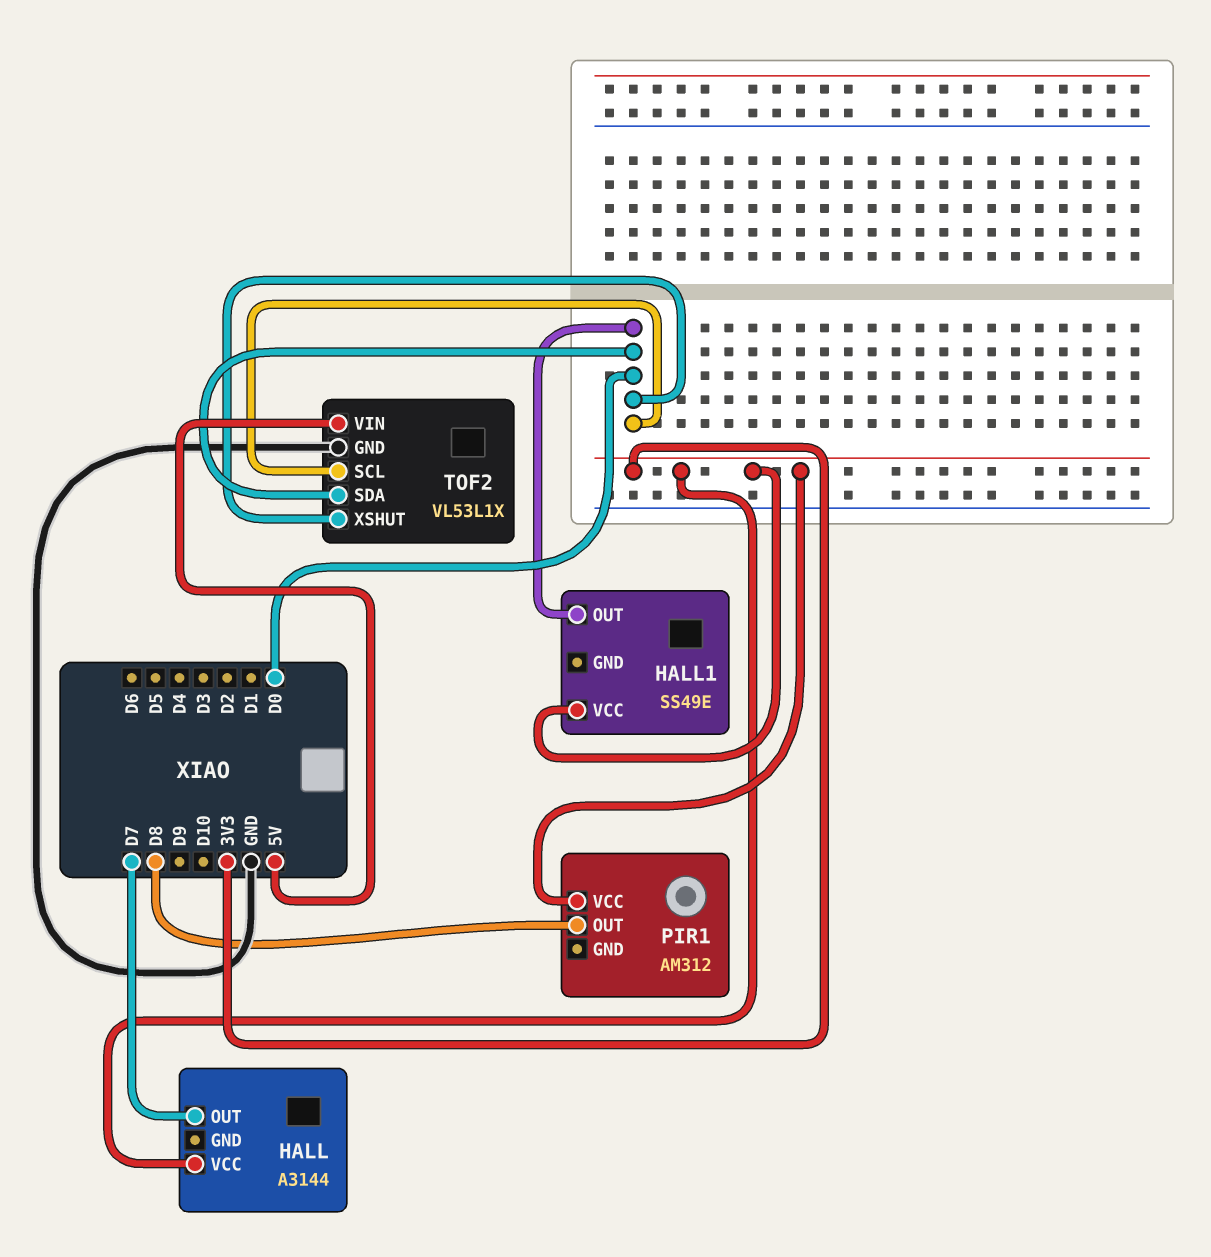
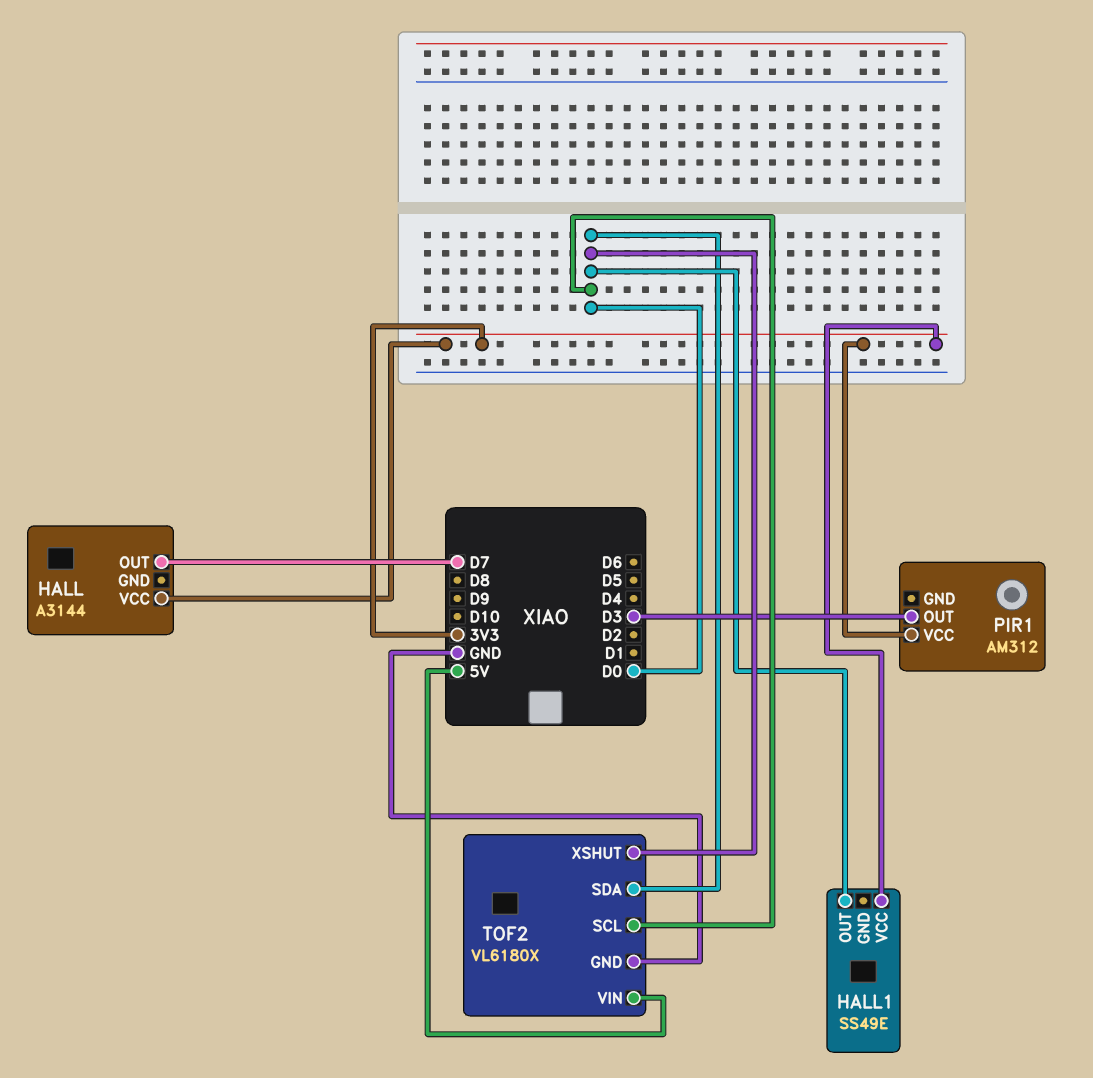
PIR1 pin OUT: D8 -> D3
TOF2: VL53L1X -> VL6180X

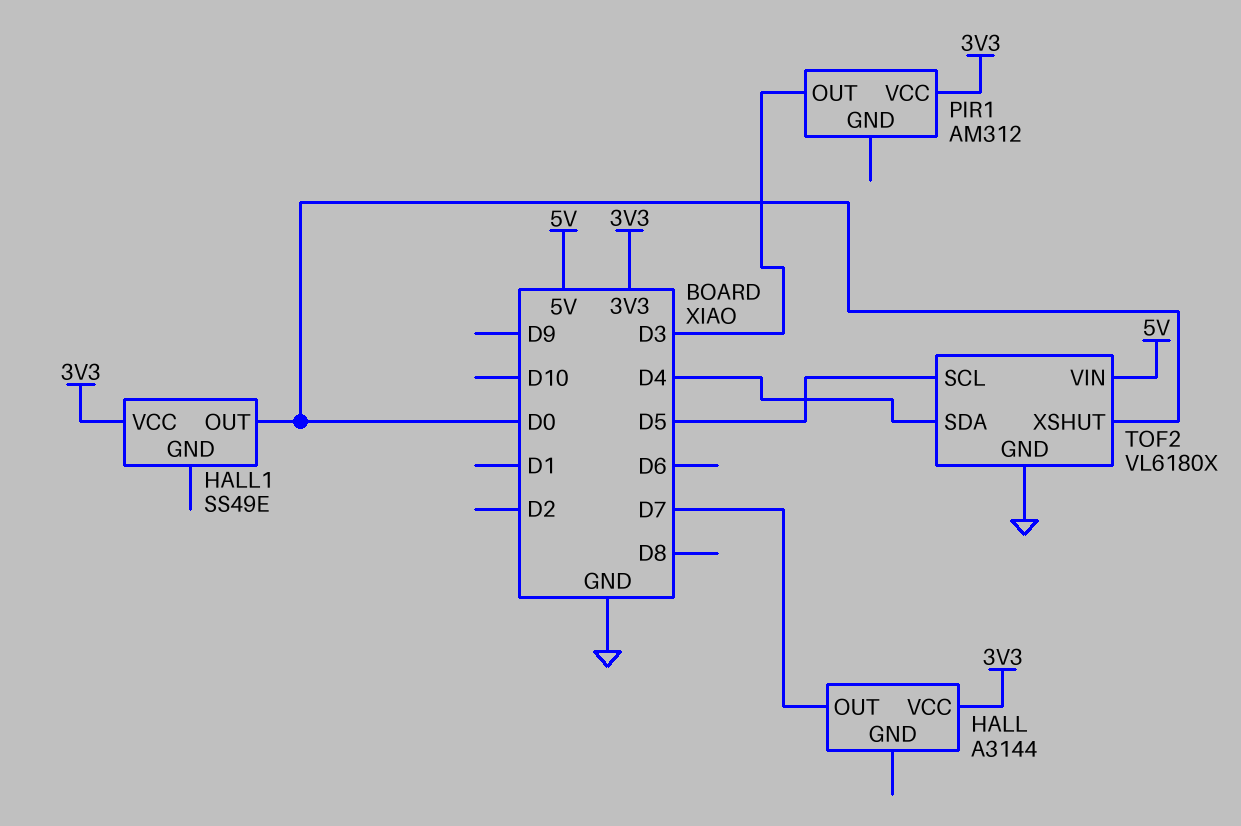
TOF2 pin SCL: D0 -> D5
TOF2 pin SDA: D0 -> D4

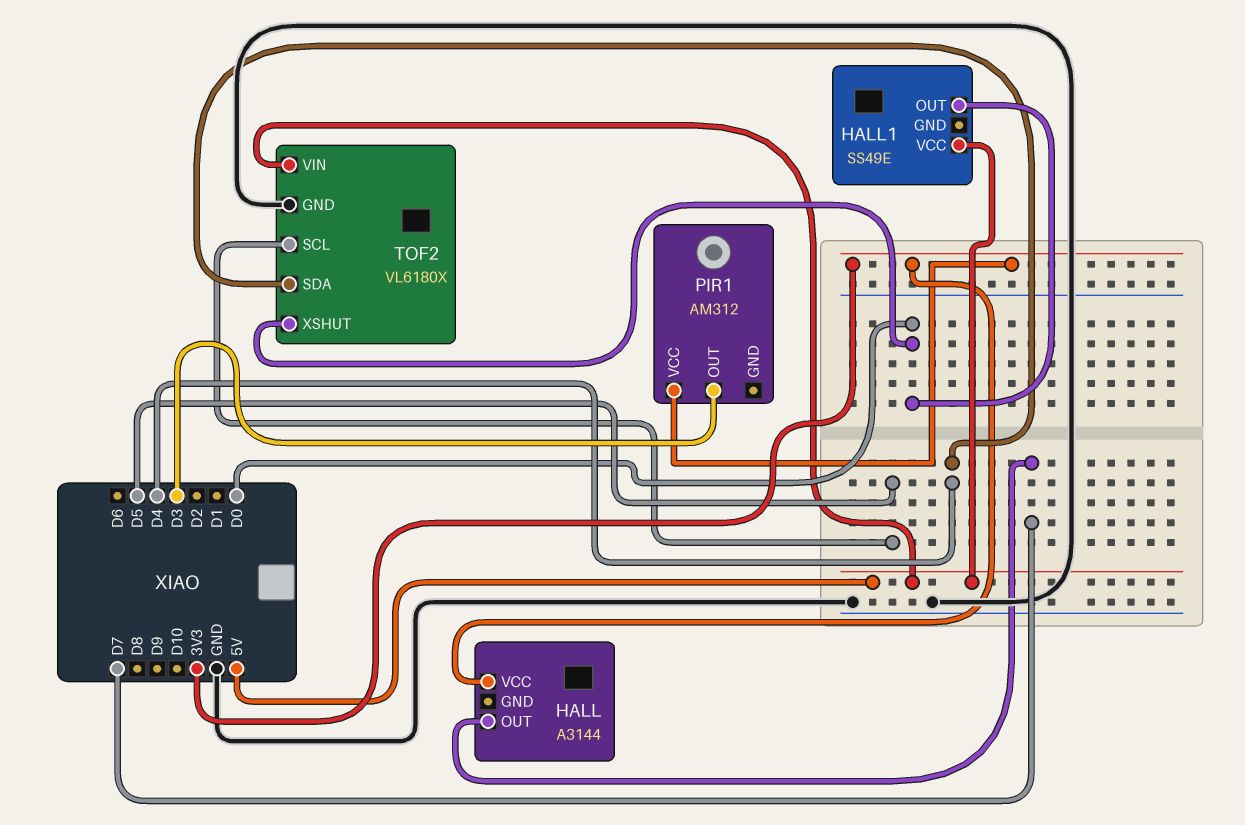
HALL1 pin VCC: 3V3 -> 5V

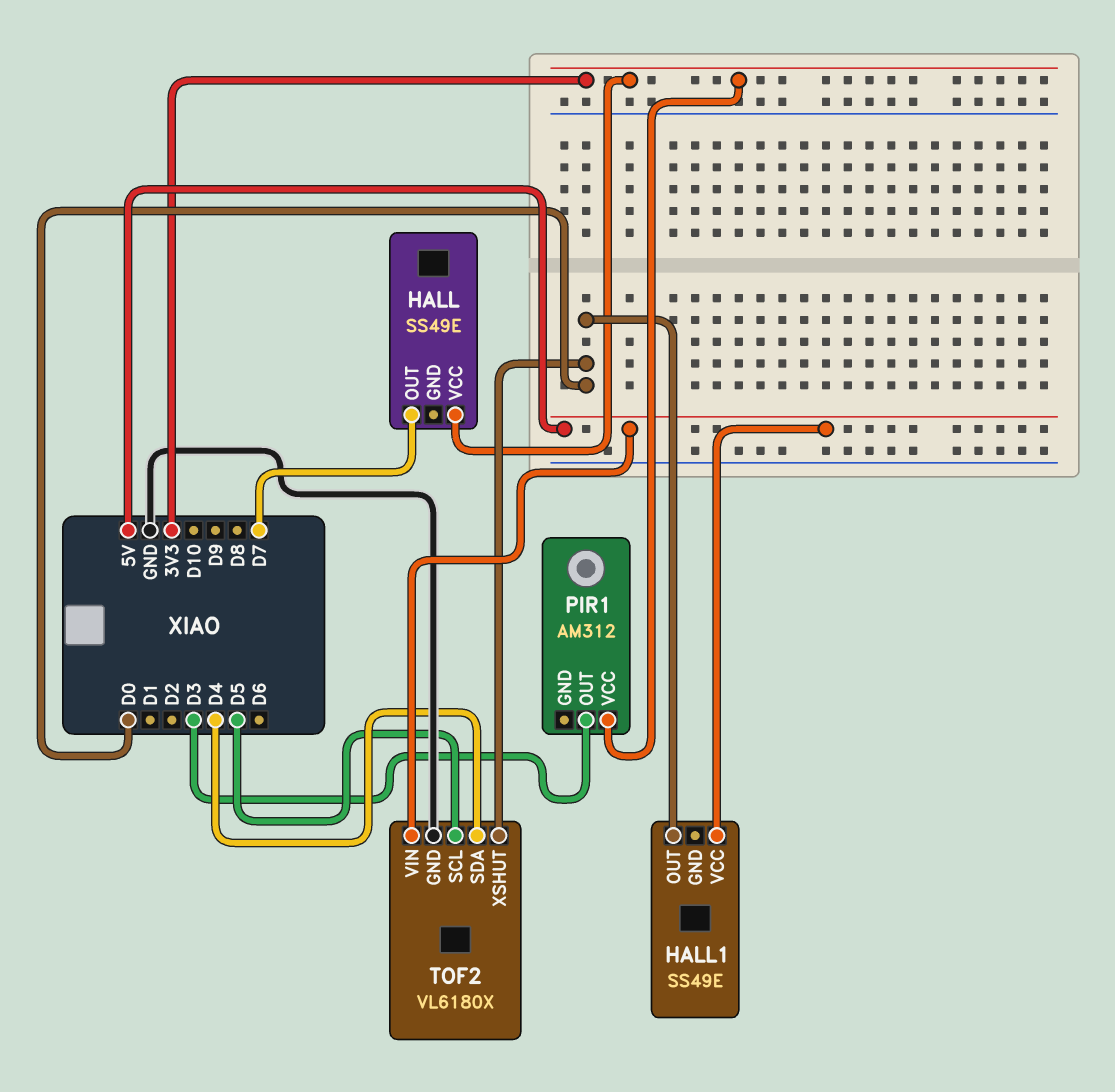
HALL: A3144 -> SS49E

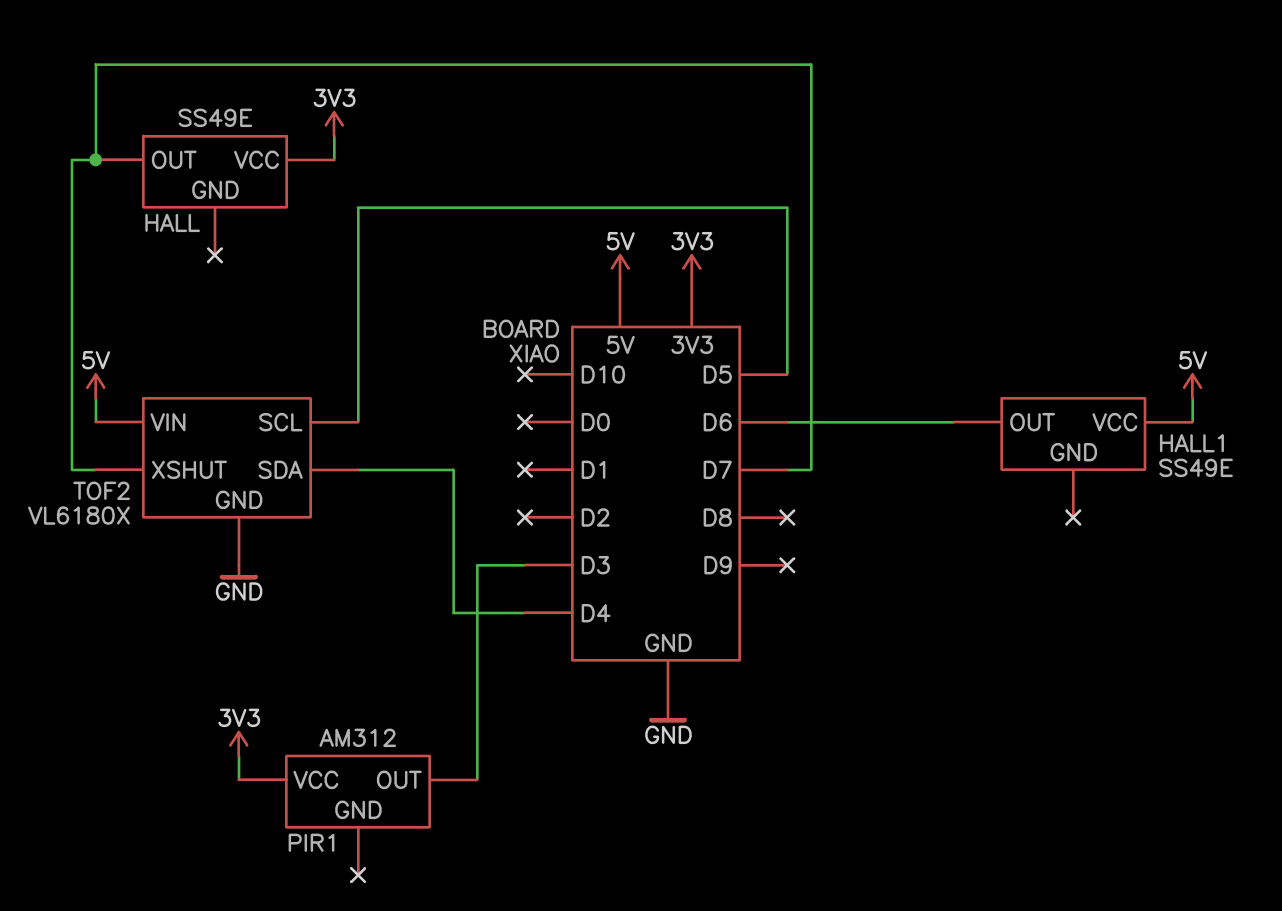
HALL1 pin OUT: D0 -> D6
TOF2 pin XSHUT: D0 -> D7

